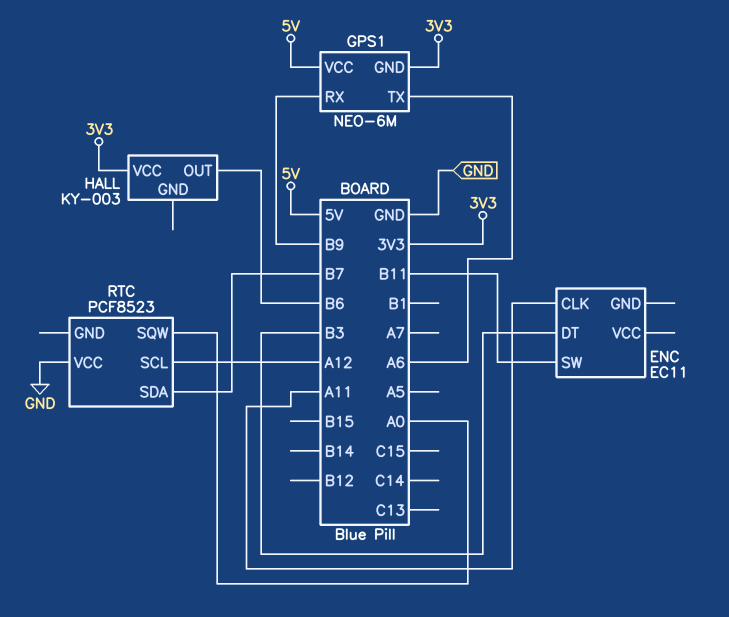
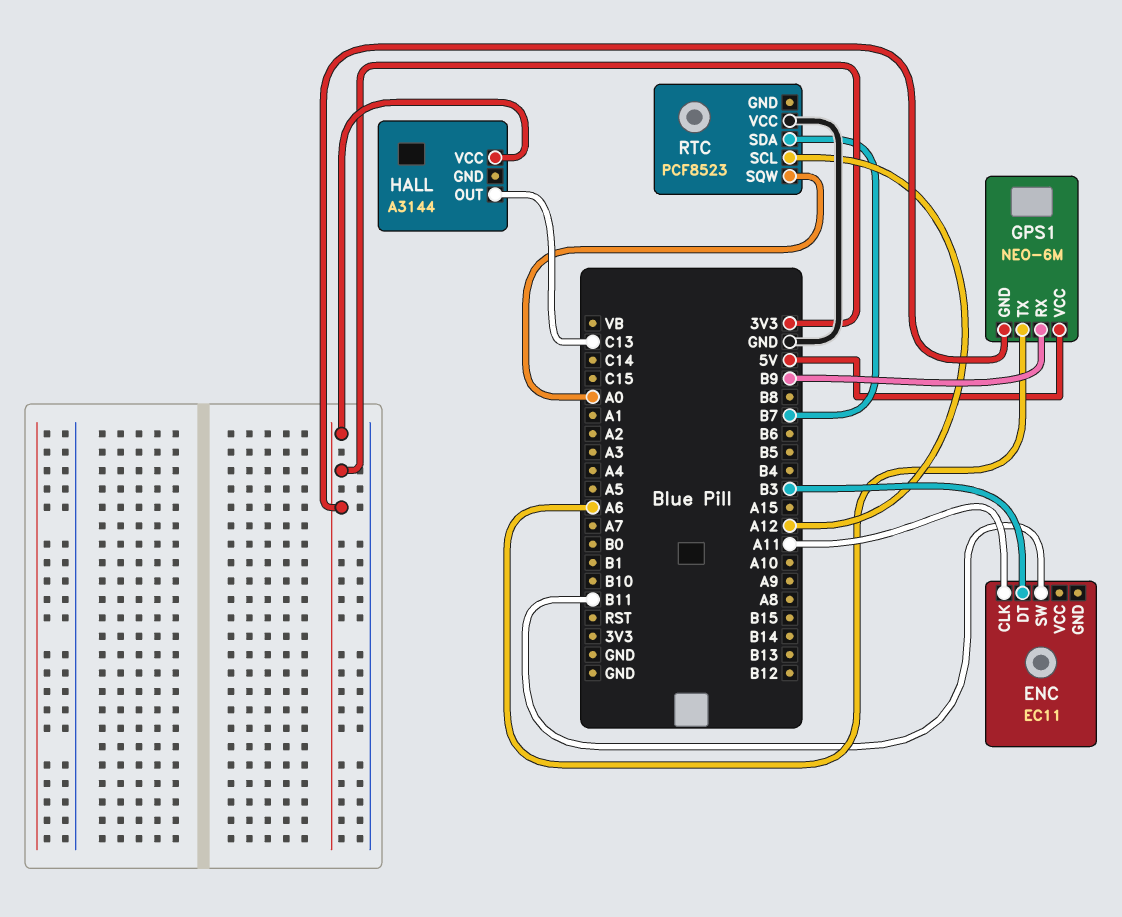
HALL: KY-003 -> A3144
HALL pin OUT: B6 -> C13

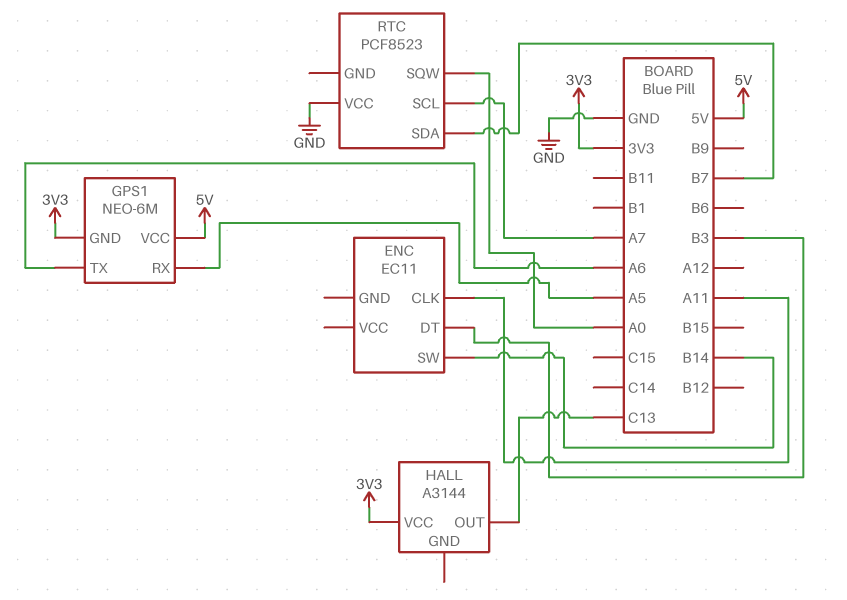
ENC pin SW: B11 -> B14
GPS1 pin RX: B9 -> A5
RTC pin SCL: A12 -> A7

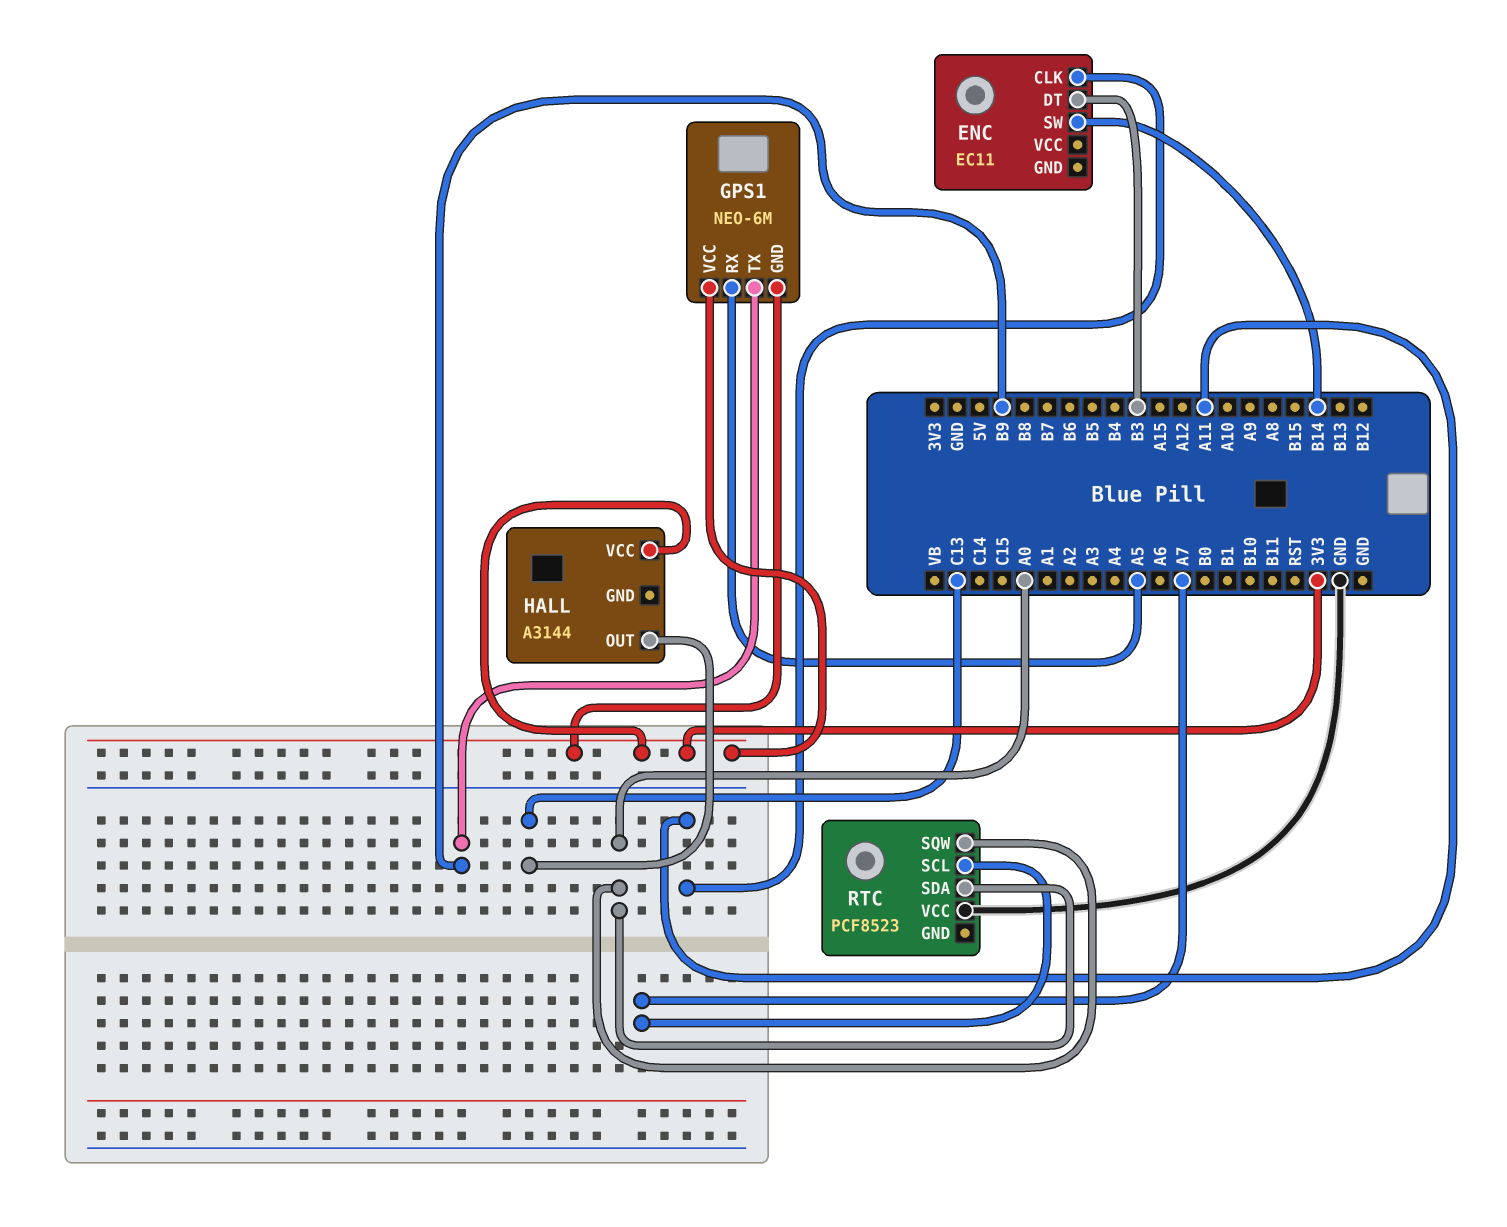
GPS1 pin TX: A6 -> B9
GPS1 pin VCC: 5V -> 3V3
RTC pin SDA: B7 -> A0

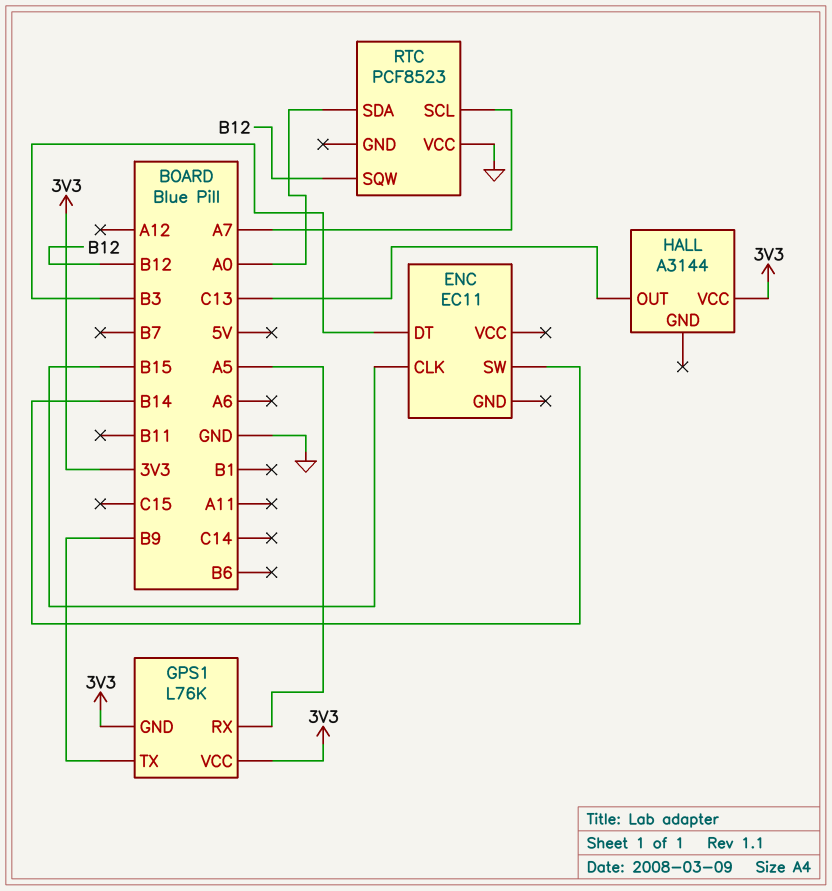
ENC pin CLK: A11 -> B15
GPS1: NEO-6M -> L76K
RTC pin SQW: A0 -> B12

